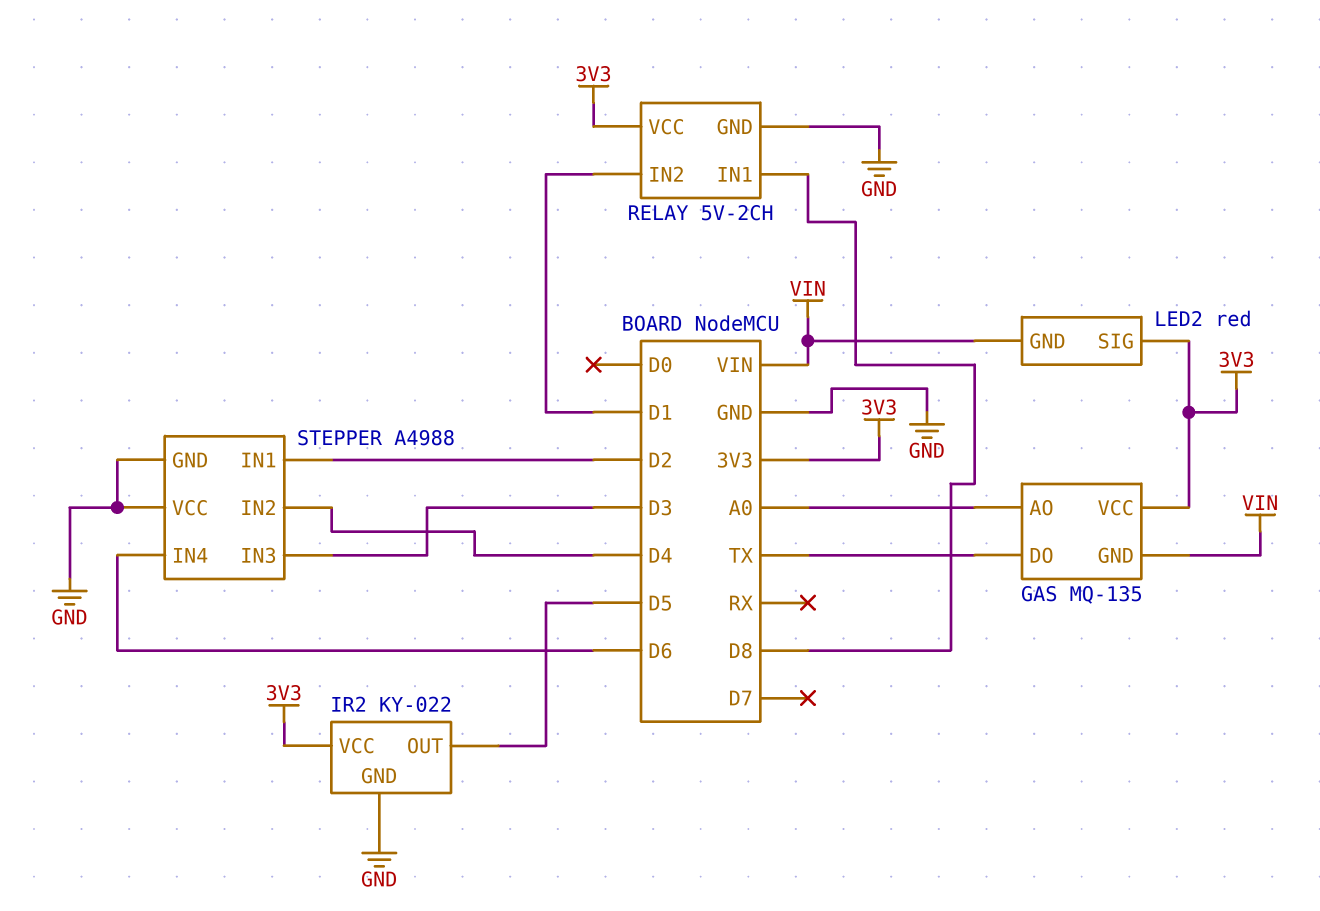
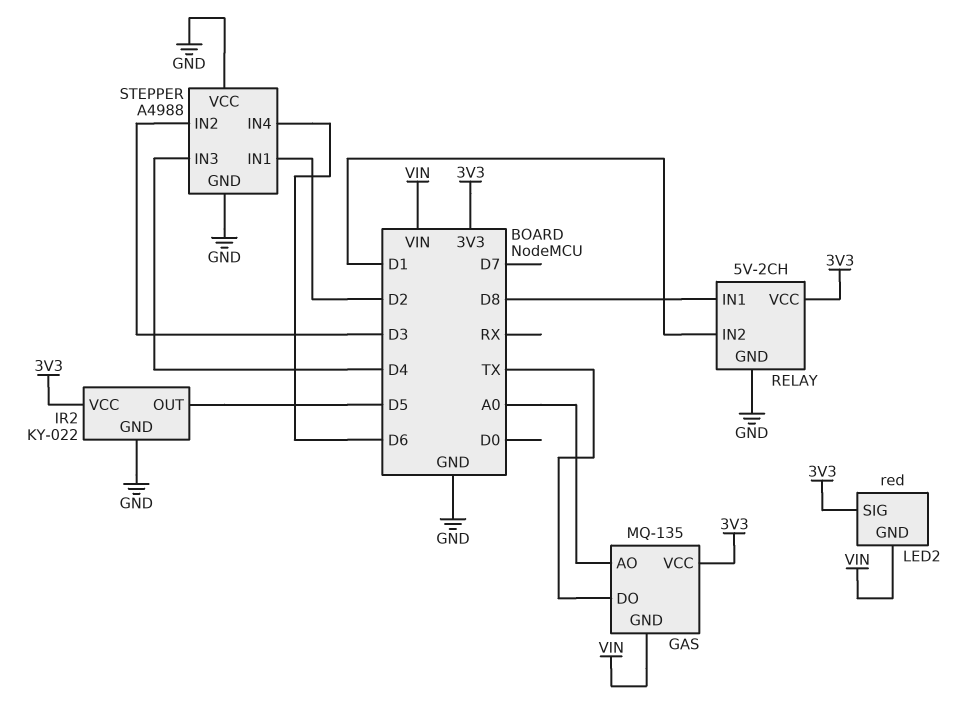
STEPPER pin IN2: D4 -> D3
STEPPER pin IN3: D3 -> D4

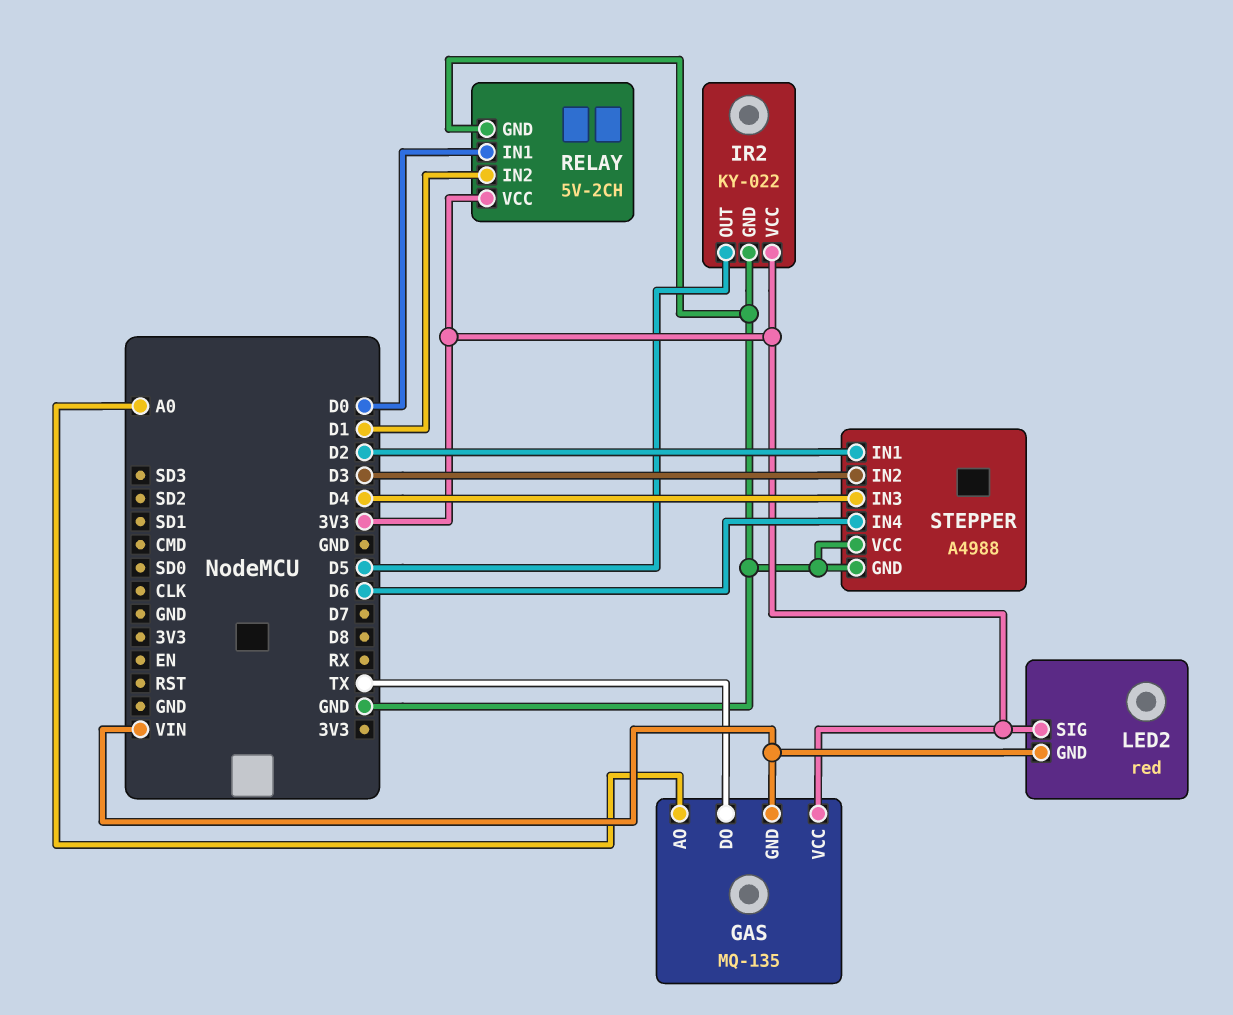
RELAY pin IN1: D8 -> D0

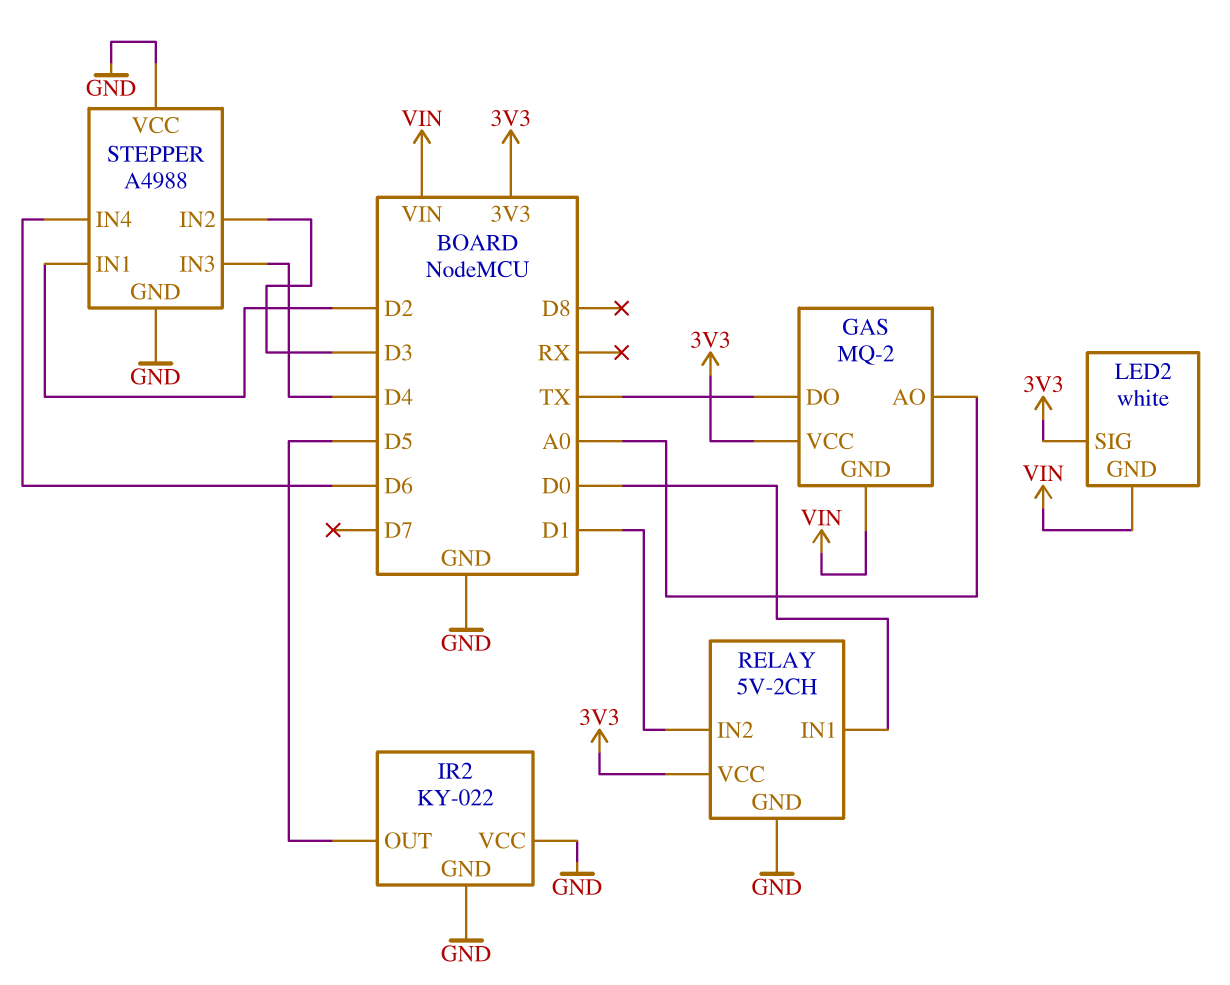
GAS: MQ-135 -> MQ-2
IR2 pin VCC: 3V3 -> GND
LED2: red -> white

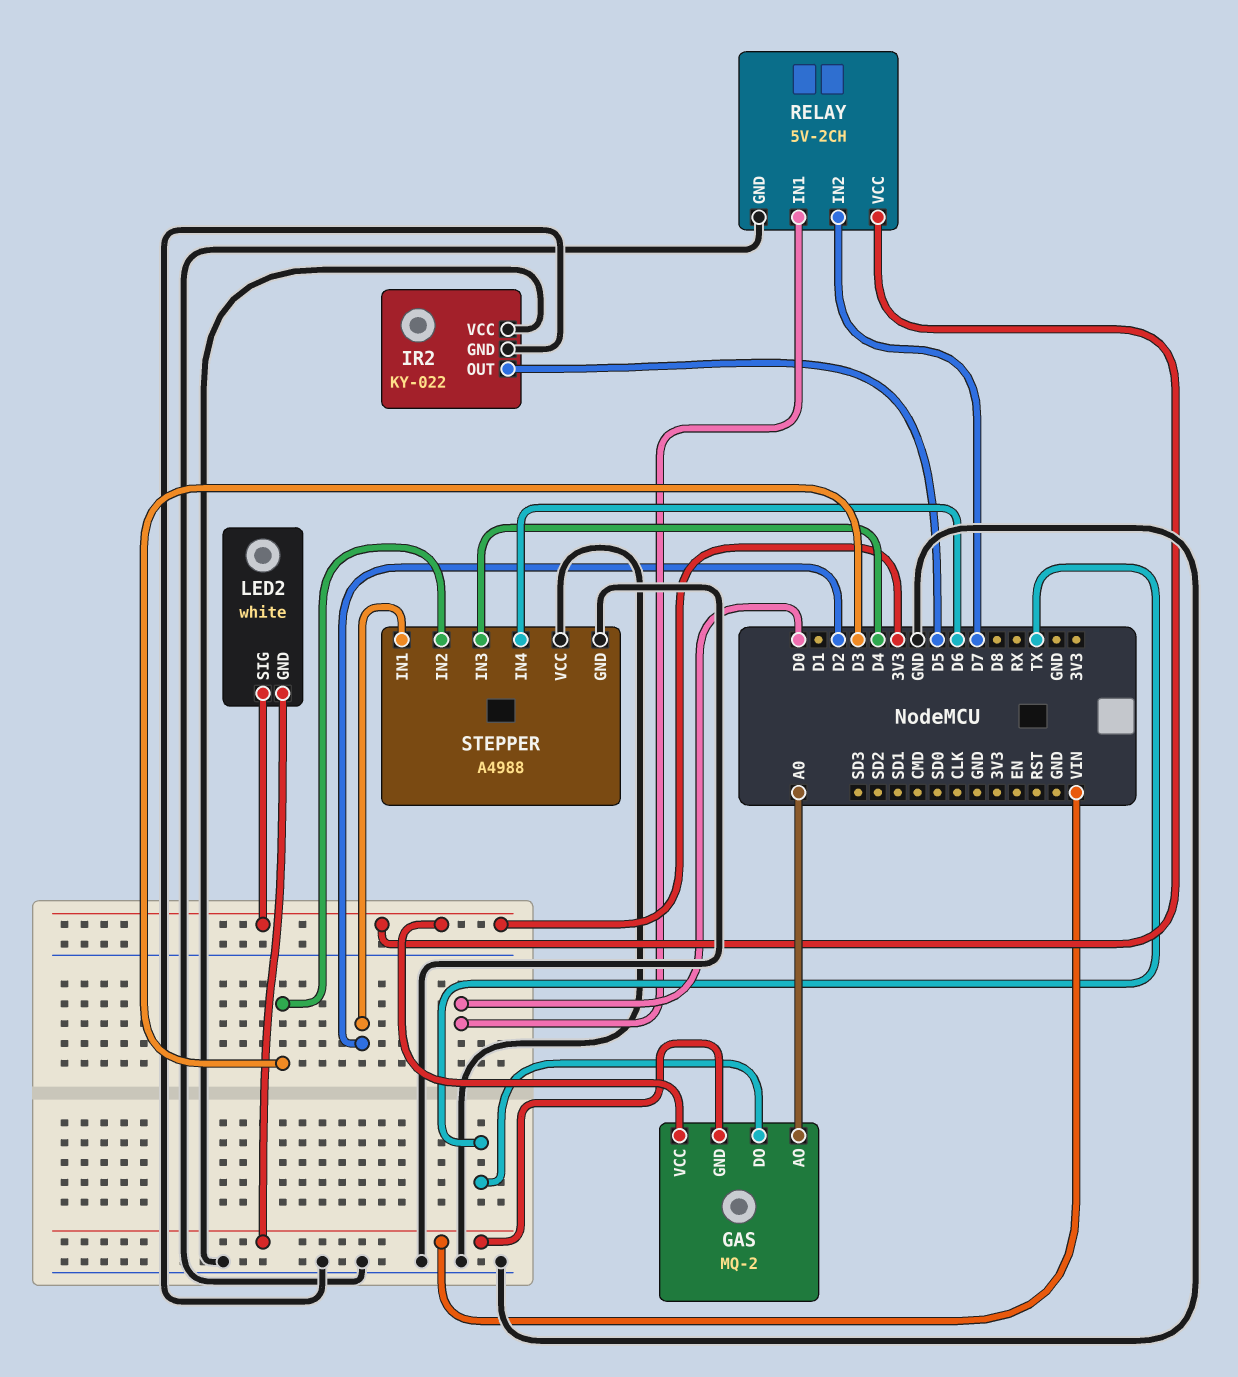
RELAY pin IN2: D1 -> D7

